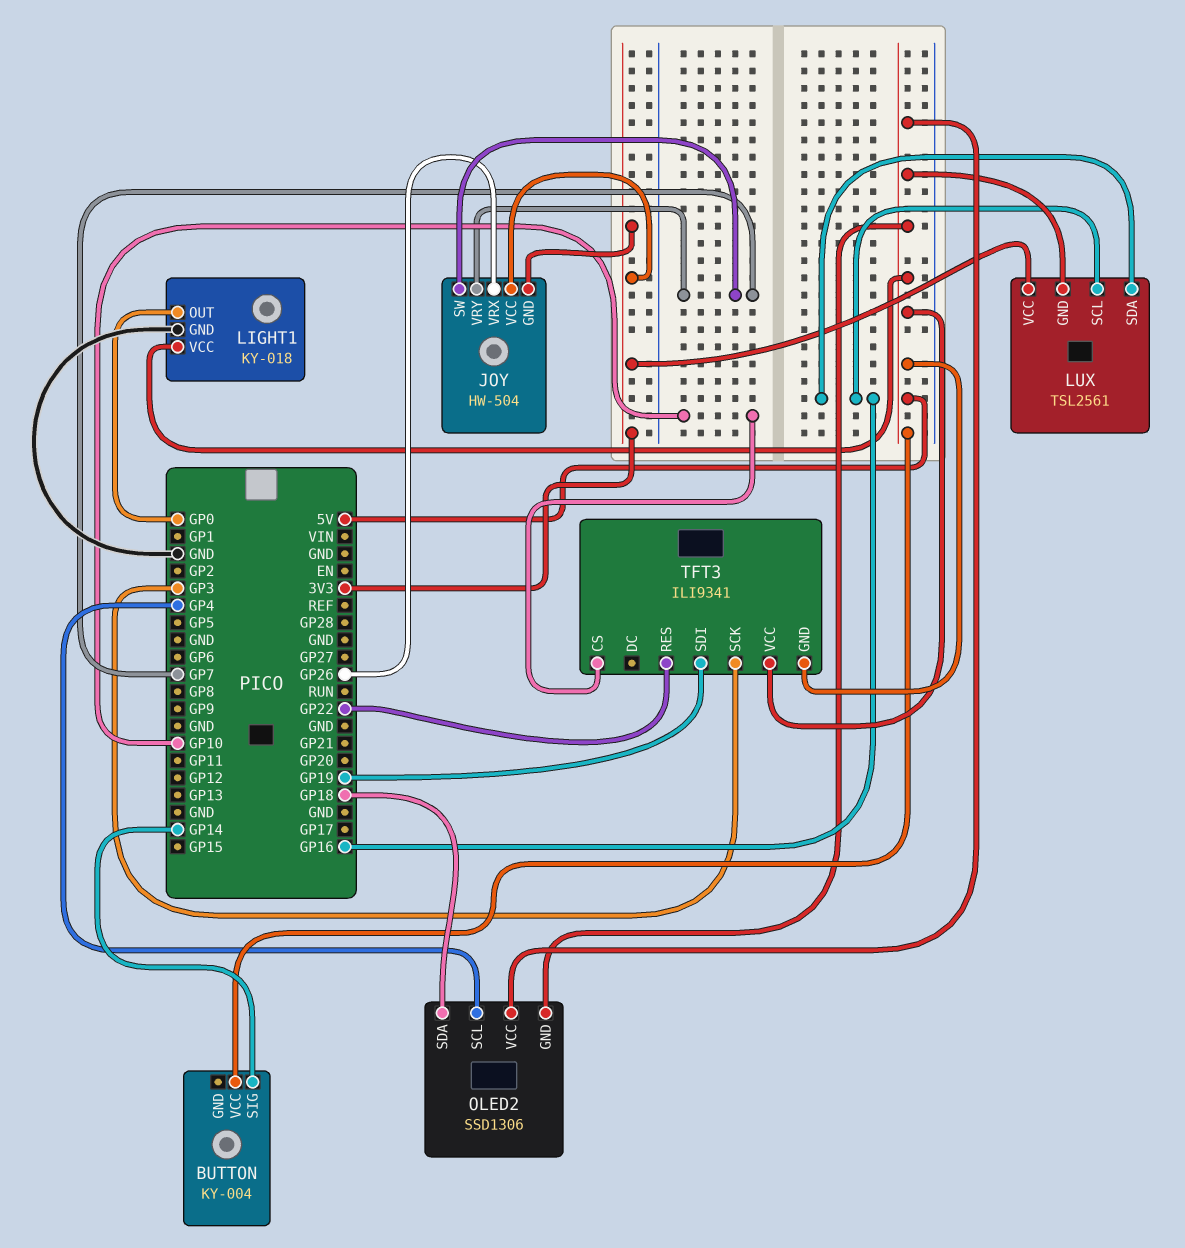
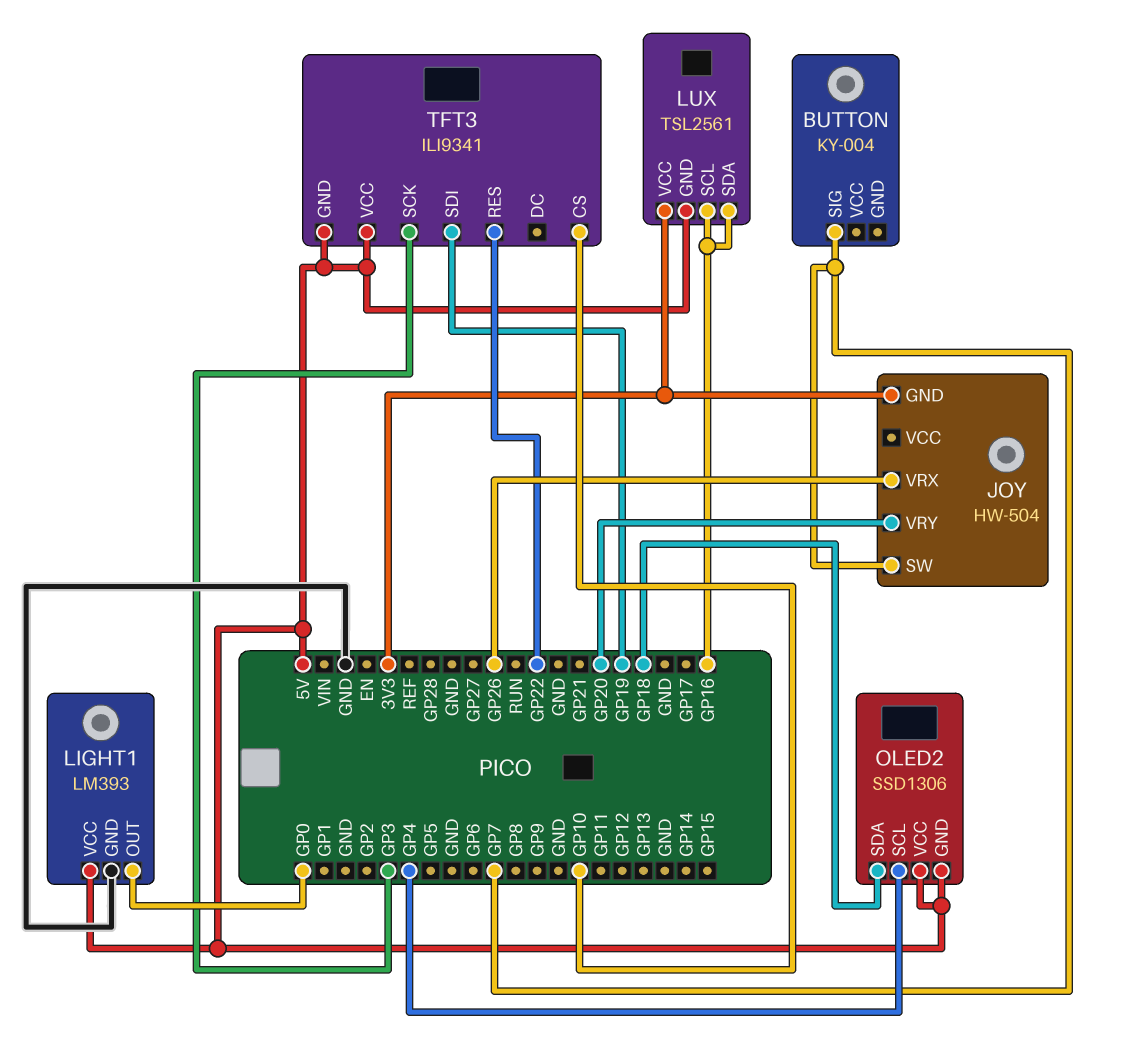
BUTTON pin SIG: GP14 -> GP7
BUTTON pin VCC: 5V -> none
JOY pin VCC: 3V3 -> none
JOY pin VRY: GP7 -> GP20
LIGHT1: KY-018 -> LM393

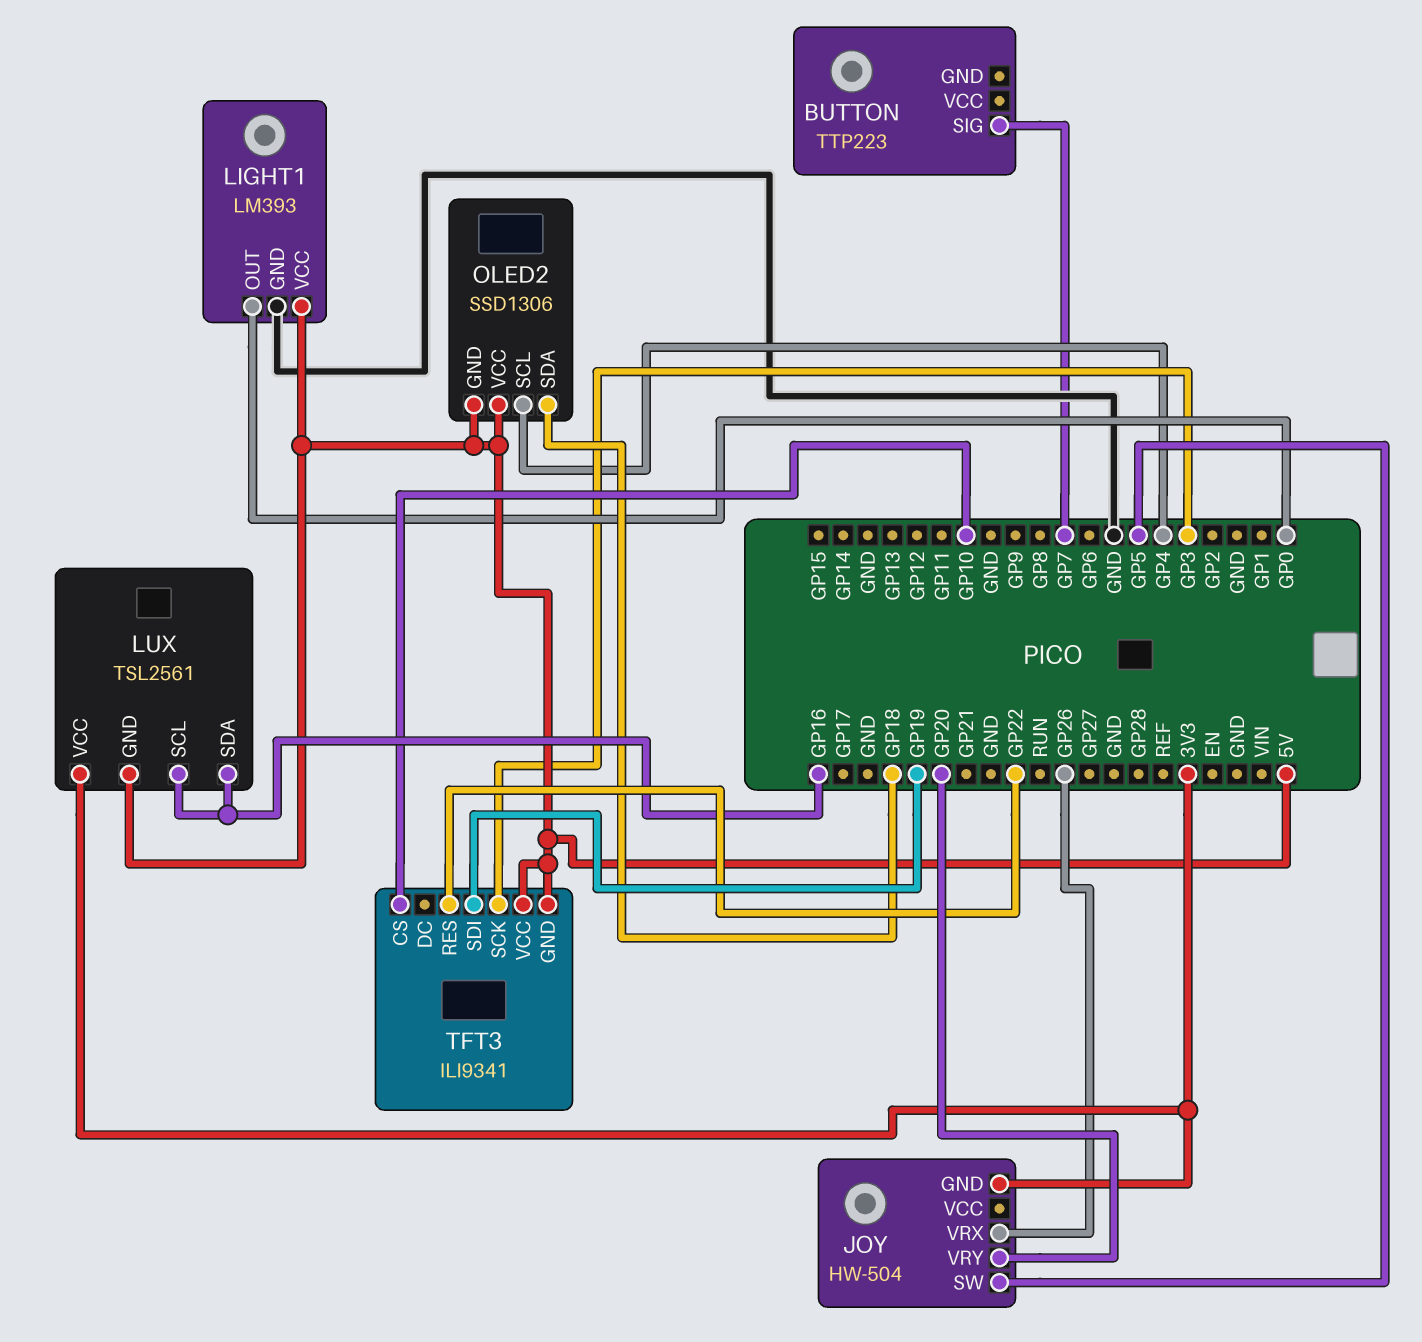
BUTTON: KY-004 -> TTP223
JOY pin SW: GP7 -> GP5

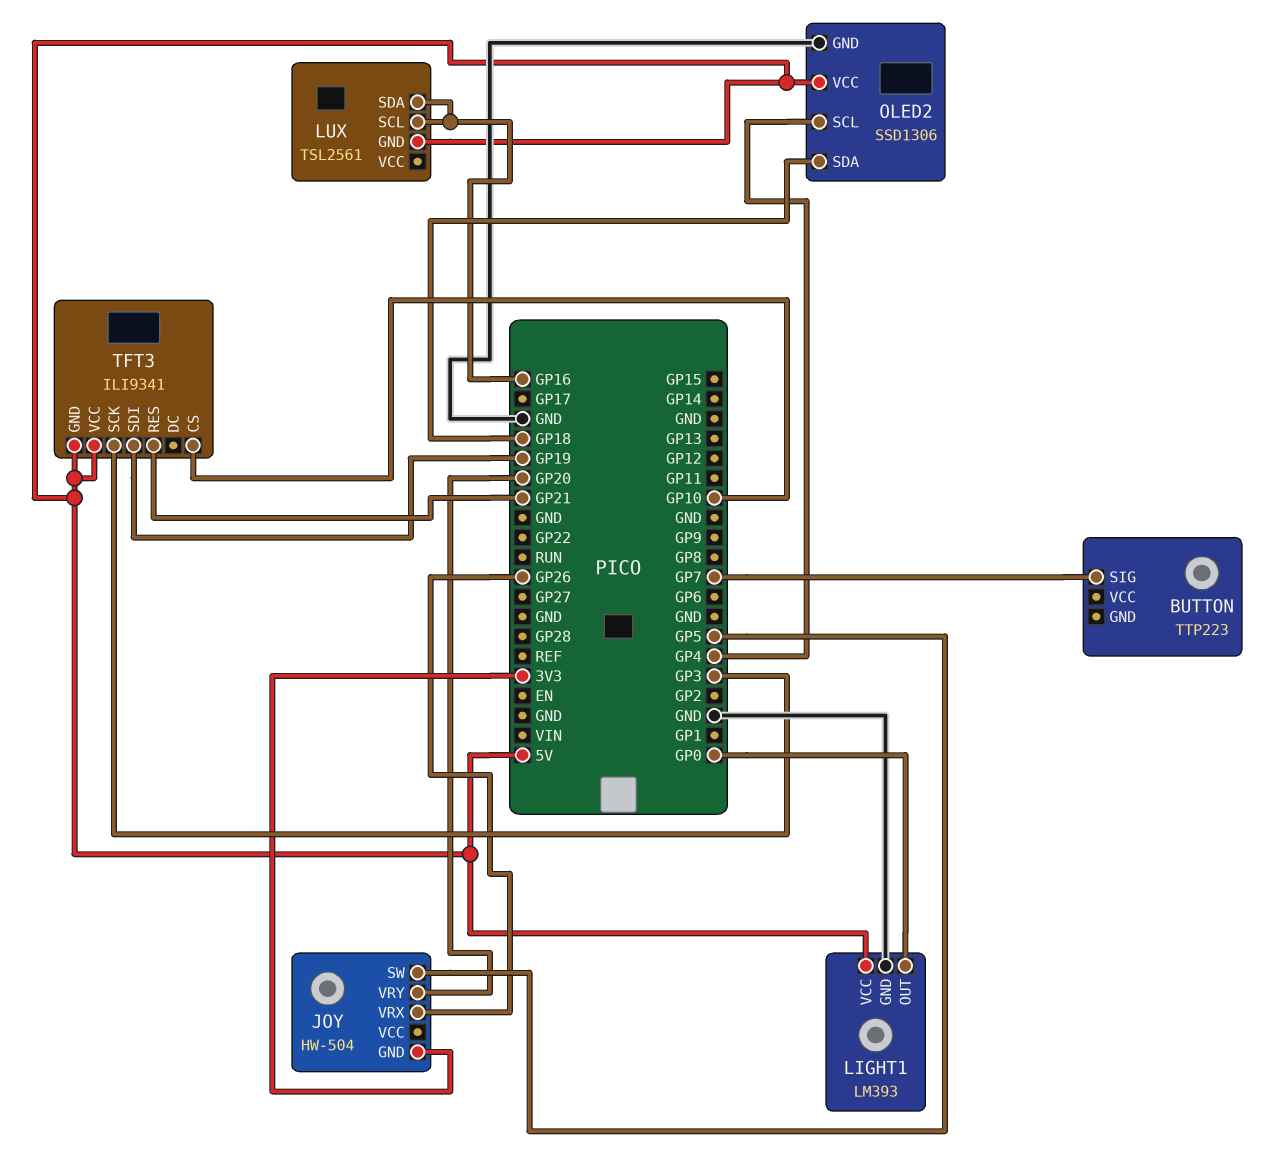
LUX pin VCC: 3V3 -> none
OLED2 pin GND: 5V -> GND
TFT3 pin RES: GP22 -> GP21

